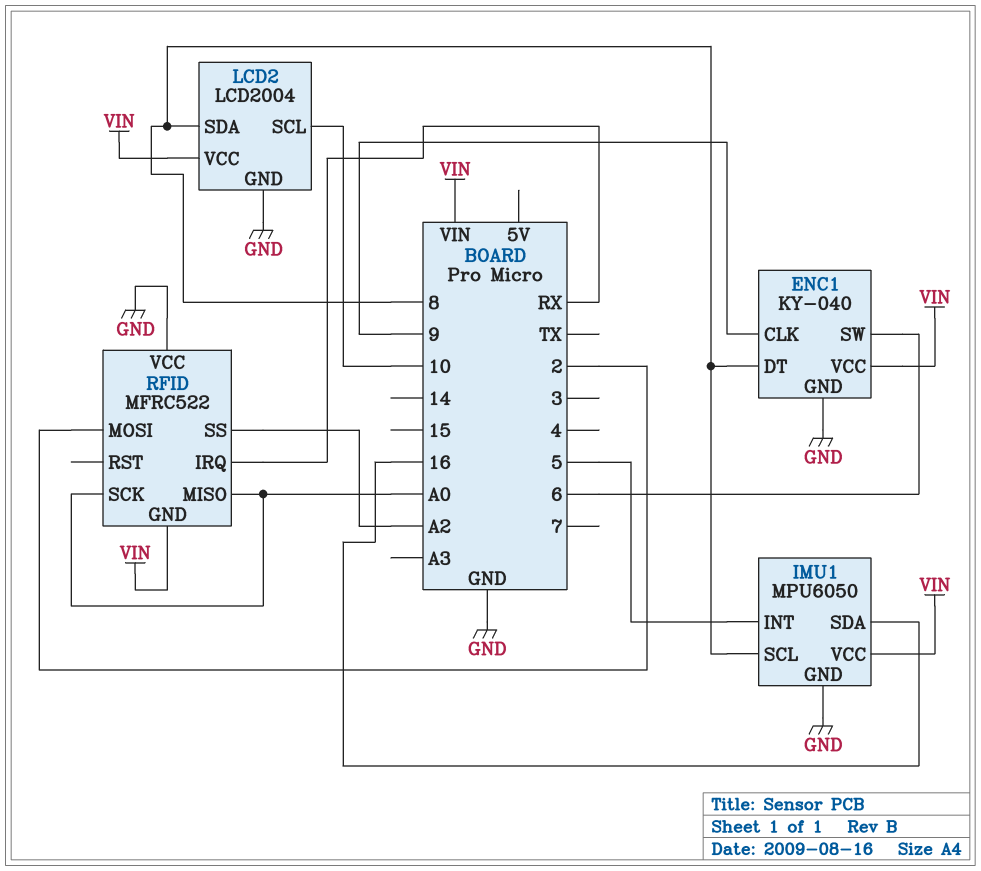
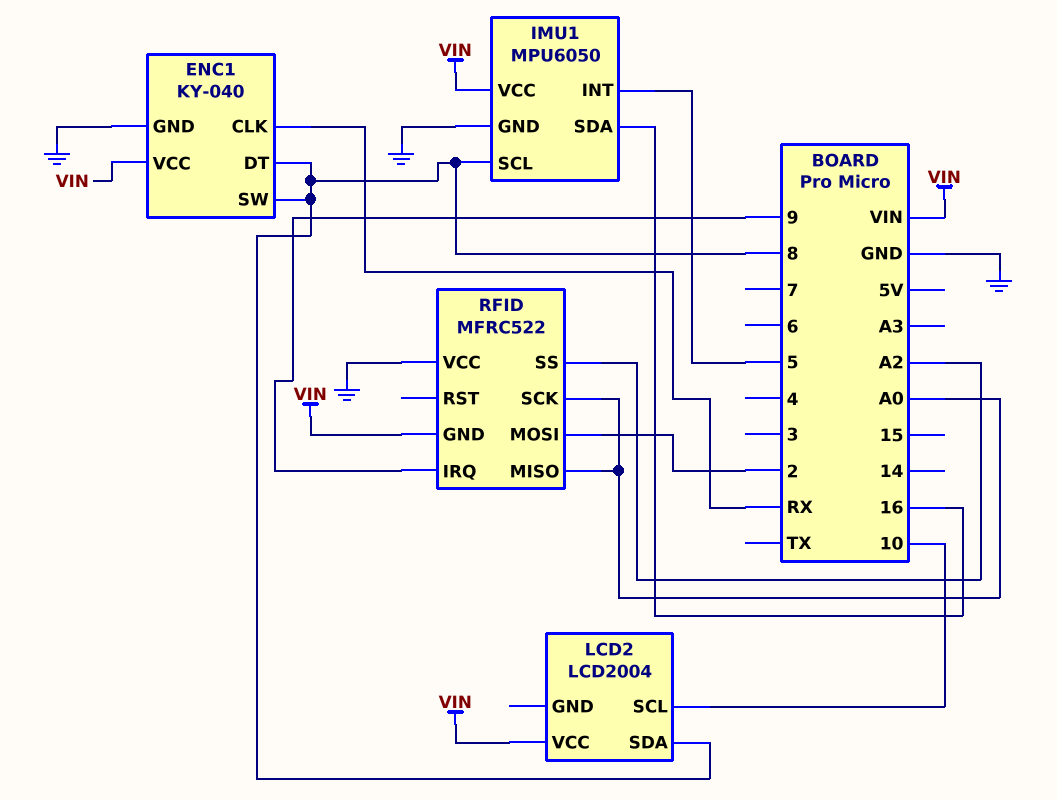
ENC1 pin CLK: 9 -> RX
ENC1 pin SW: 6 -> 8
LCD2 pin GND: GND -> none
RFID pin IRQ: RX -> 9

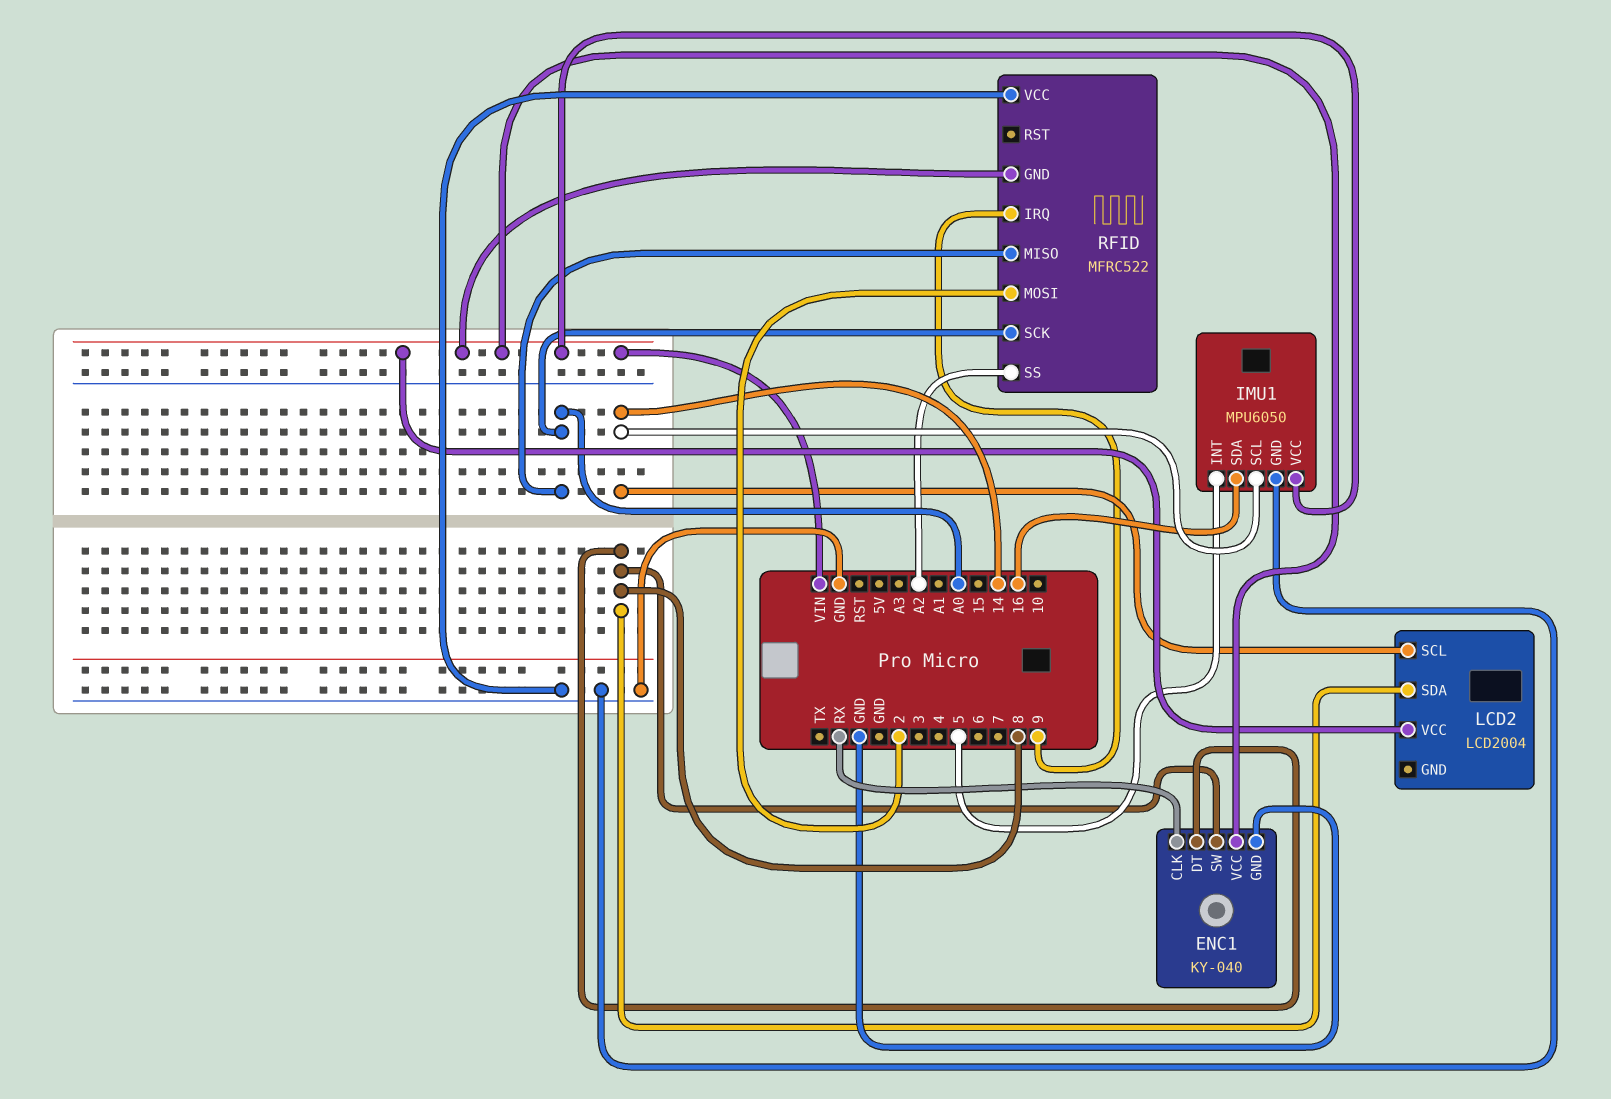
IMU1 pin SCL: 8 -> 14
LCD2 pin SCL: 10 -> 14

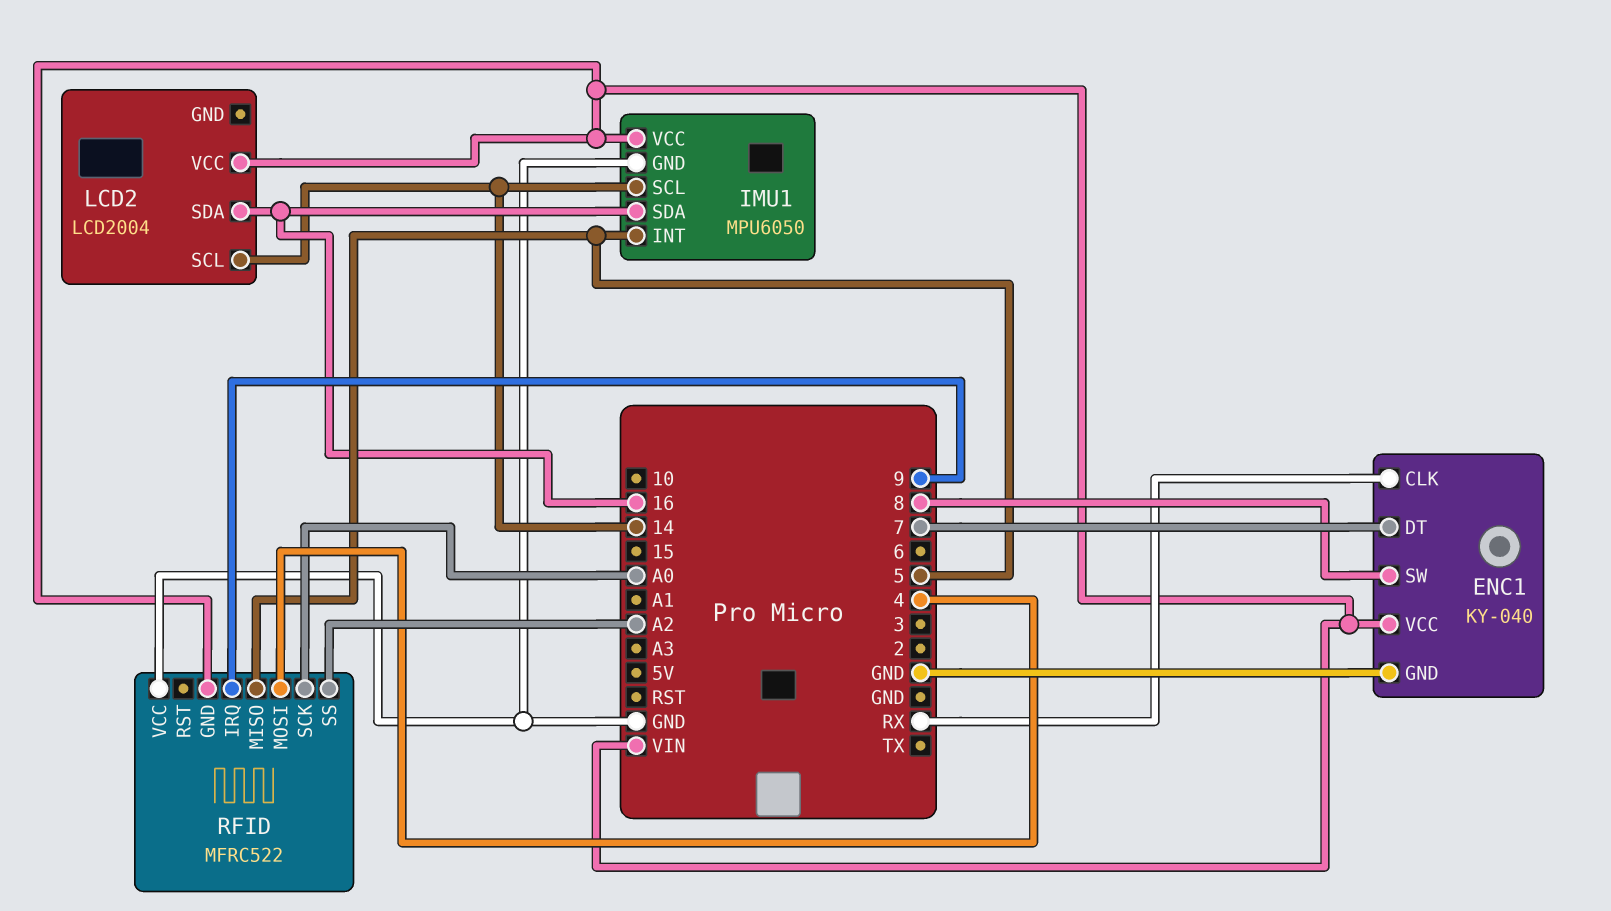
ENC1 pin DT: 8 -> 7
LCD2 pin SDA: 8 -> 16
RFID pin MISO: A0 -> 5
RFID pin MOSI: 2 -> 4

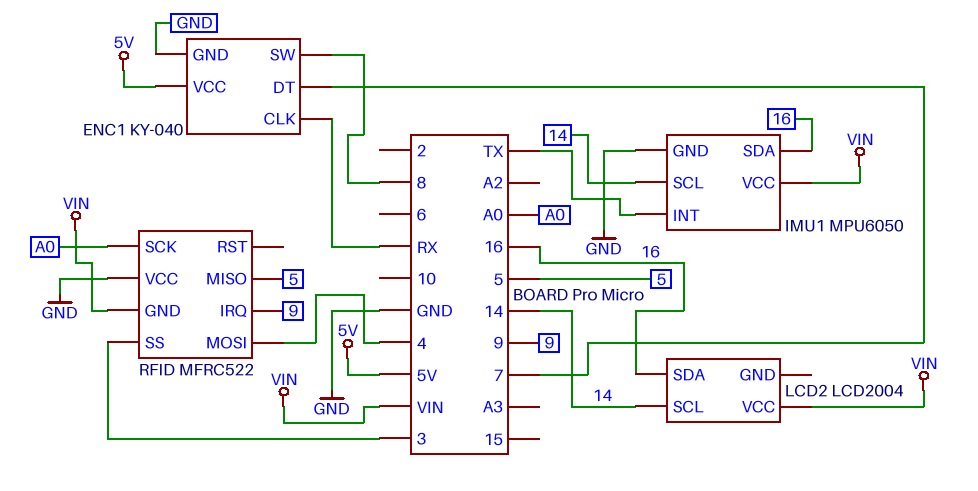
ENC1 pin VCC: VIN -> 5V
IMU1 pin INT: 5 -> TX
RFID pin SS: A2 -> 3

